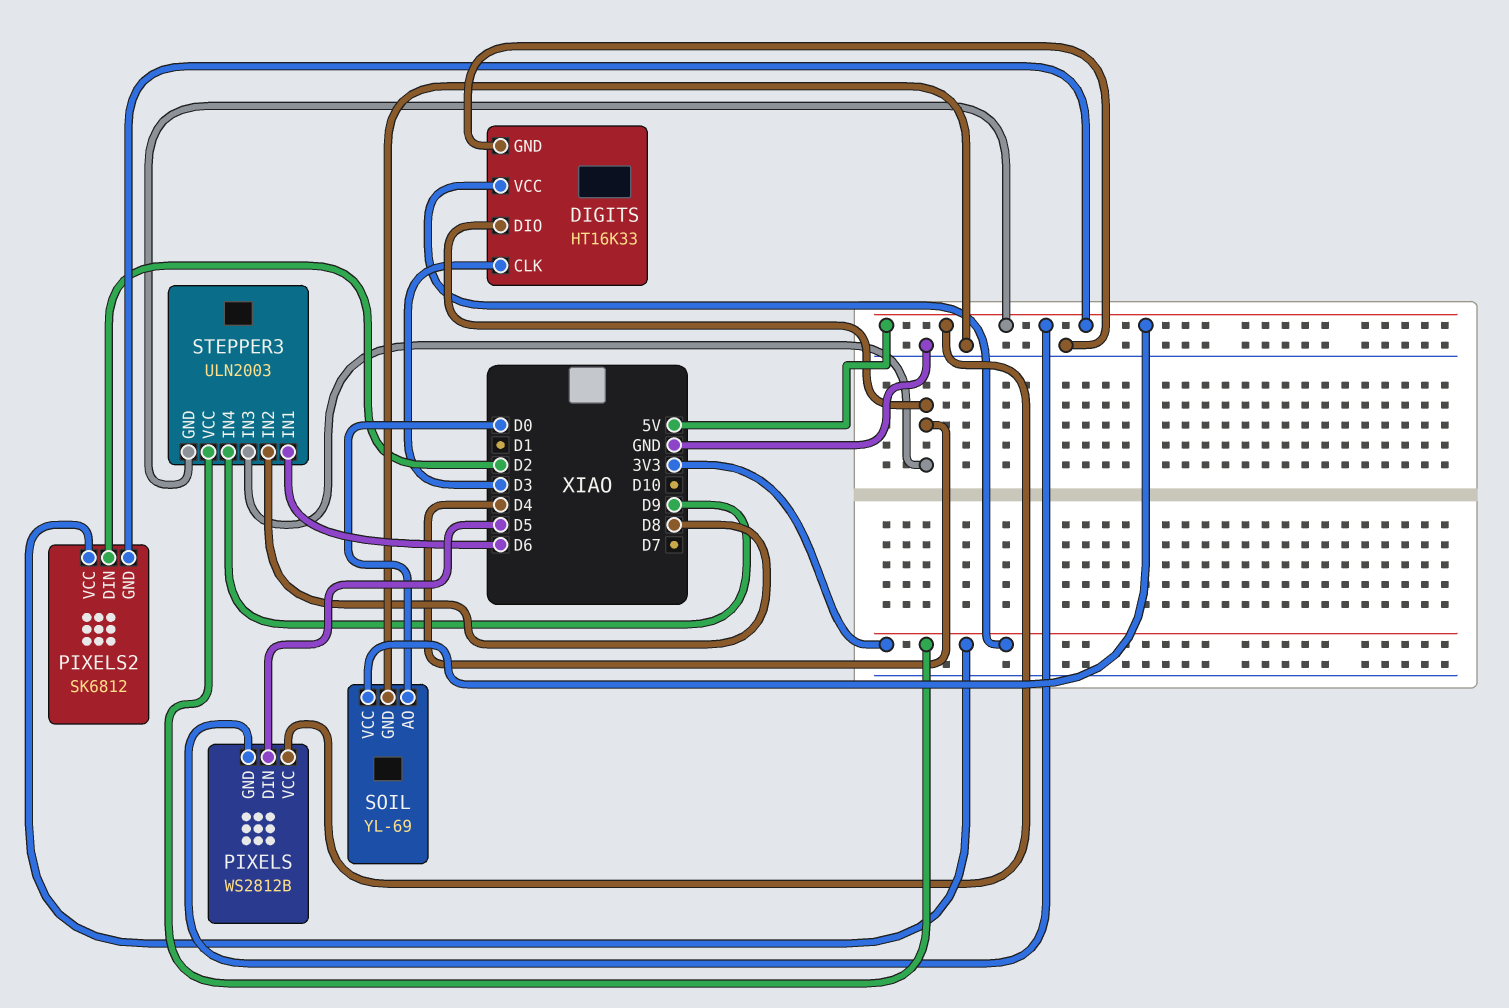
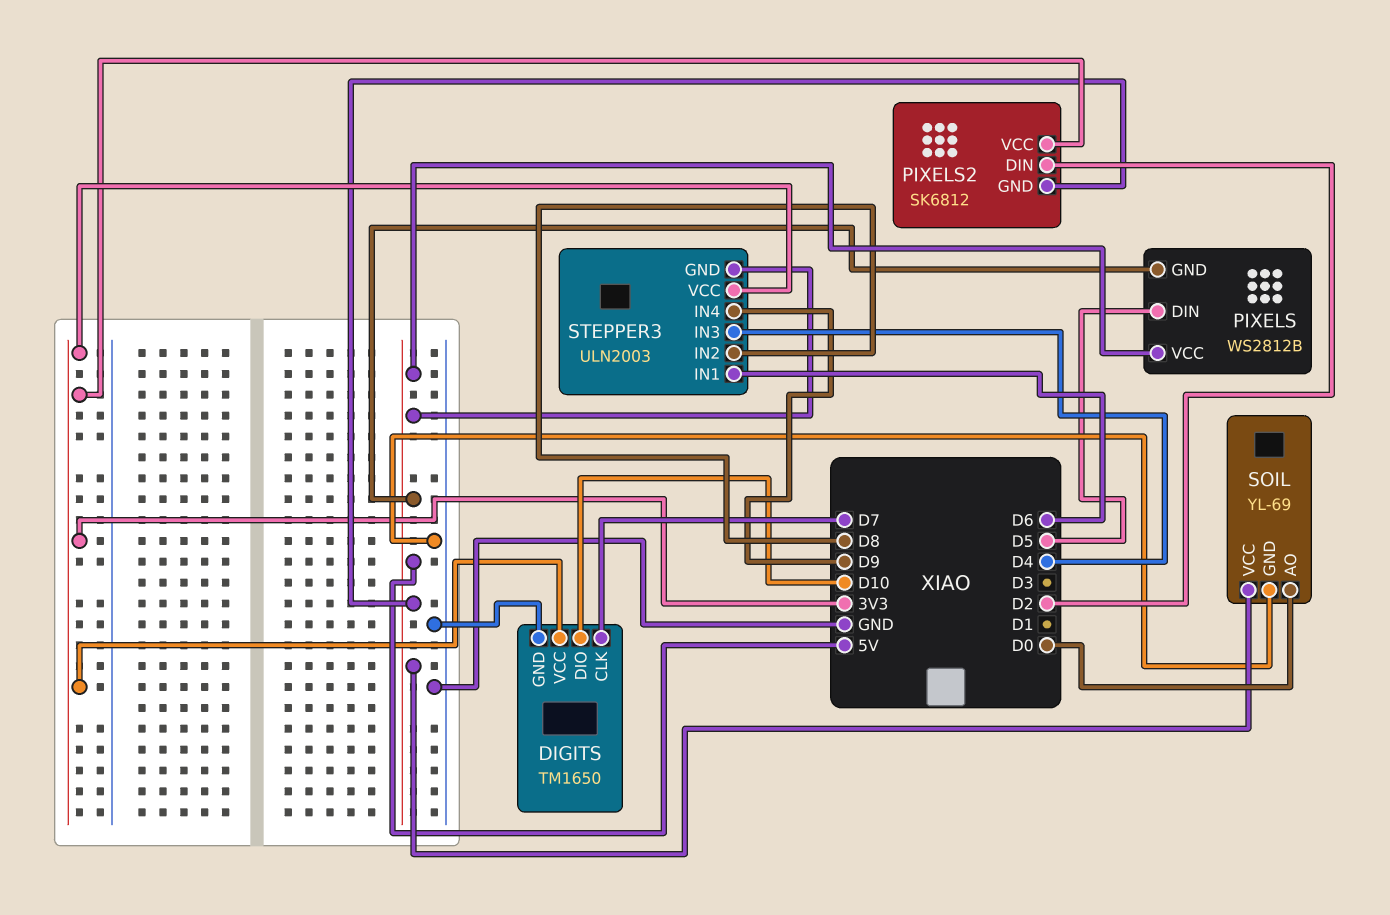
DIGITS: HT16K33 -> TM1650
DIGITS pin CLK: D3 -> D7
DIGITS pin DIO: D4 -> D10

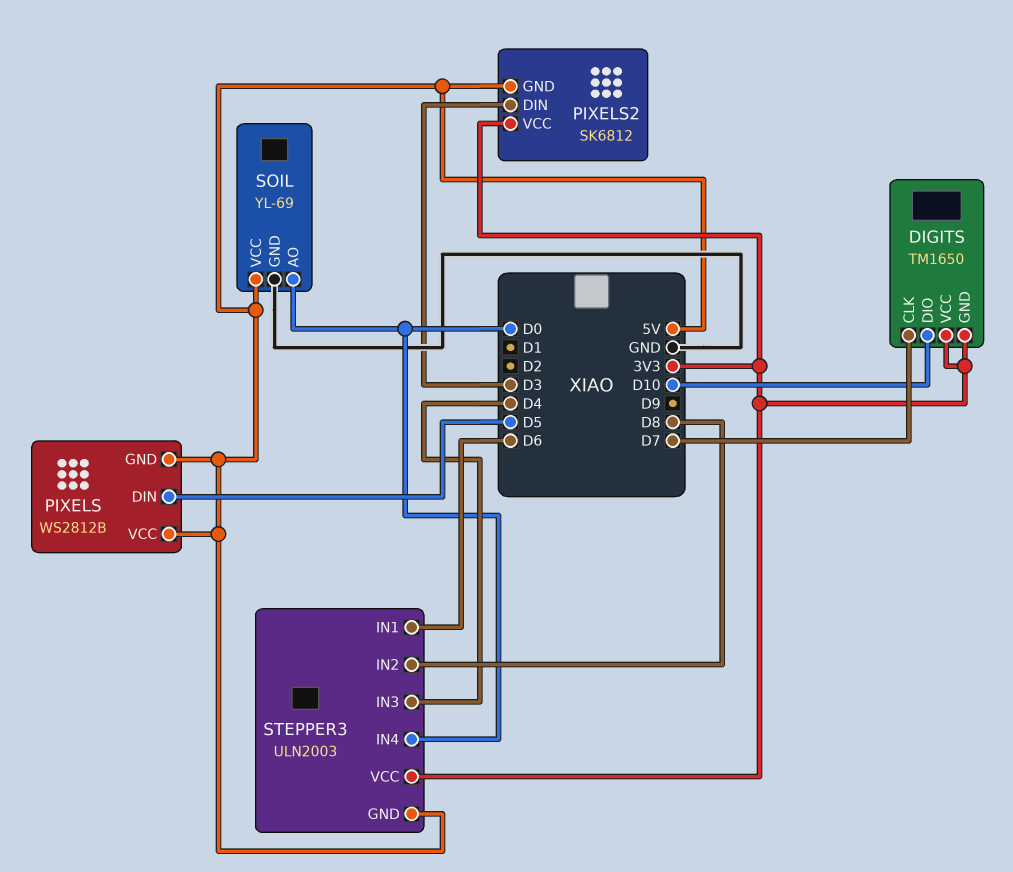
DIGITS pin GND: GND -> 3V3
PIXELS2 pin DIN: D2 -> D3
STEPPER3 pin IN4: D9 -> D0

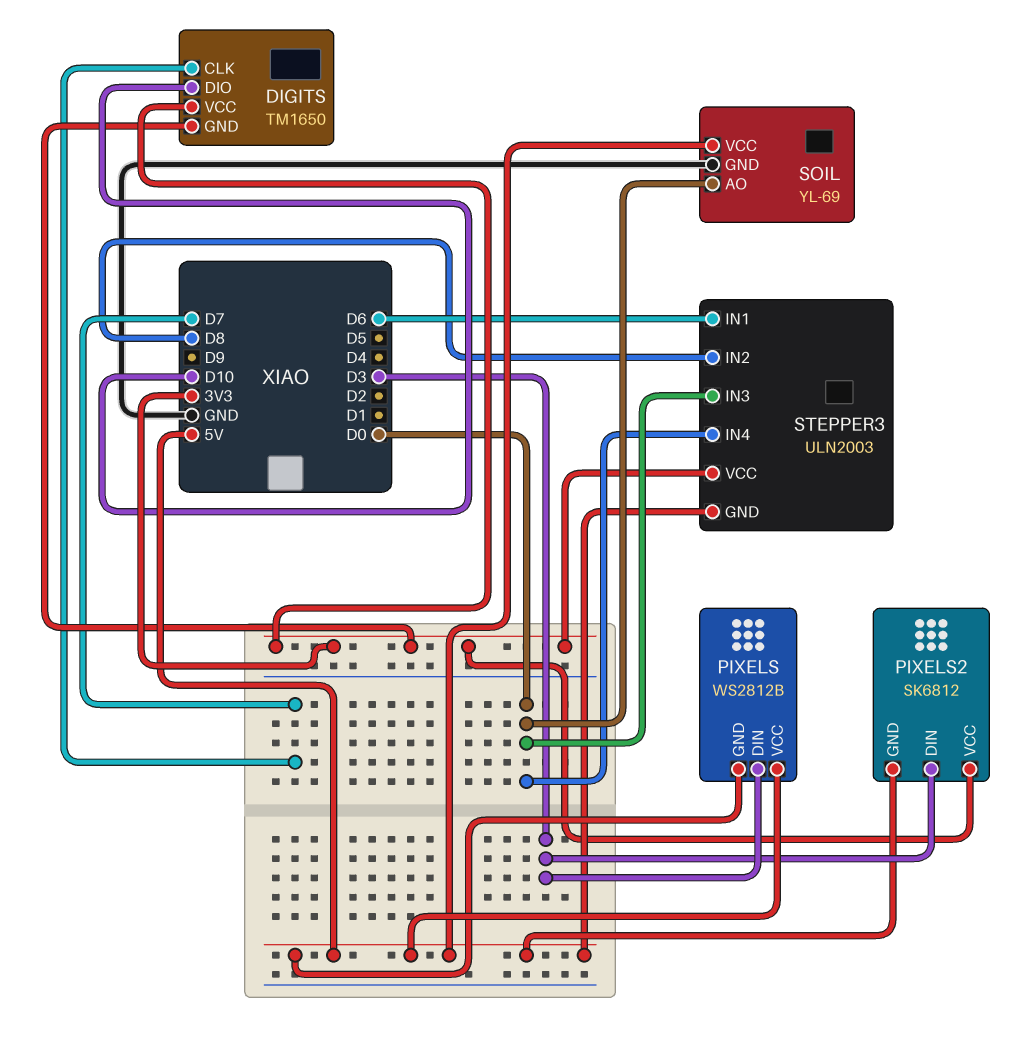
PIXELS pin DIN: D5 -> D3
STEPPER3 pin IN3: D4 -> D0

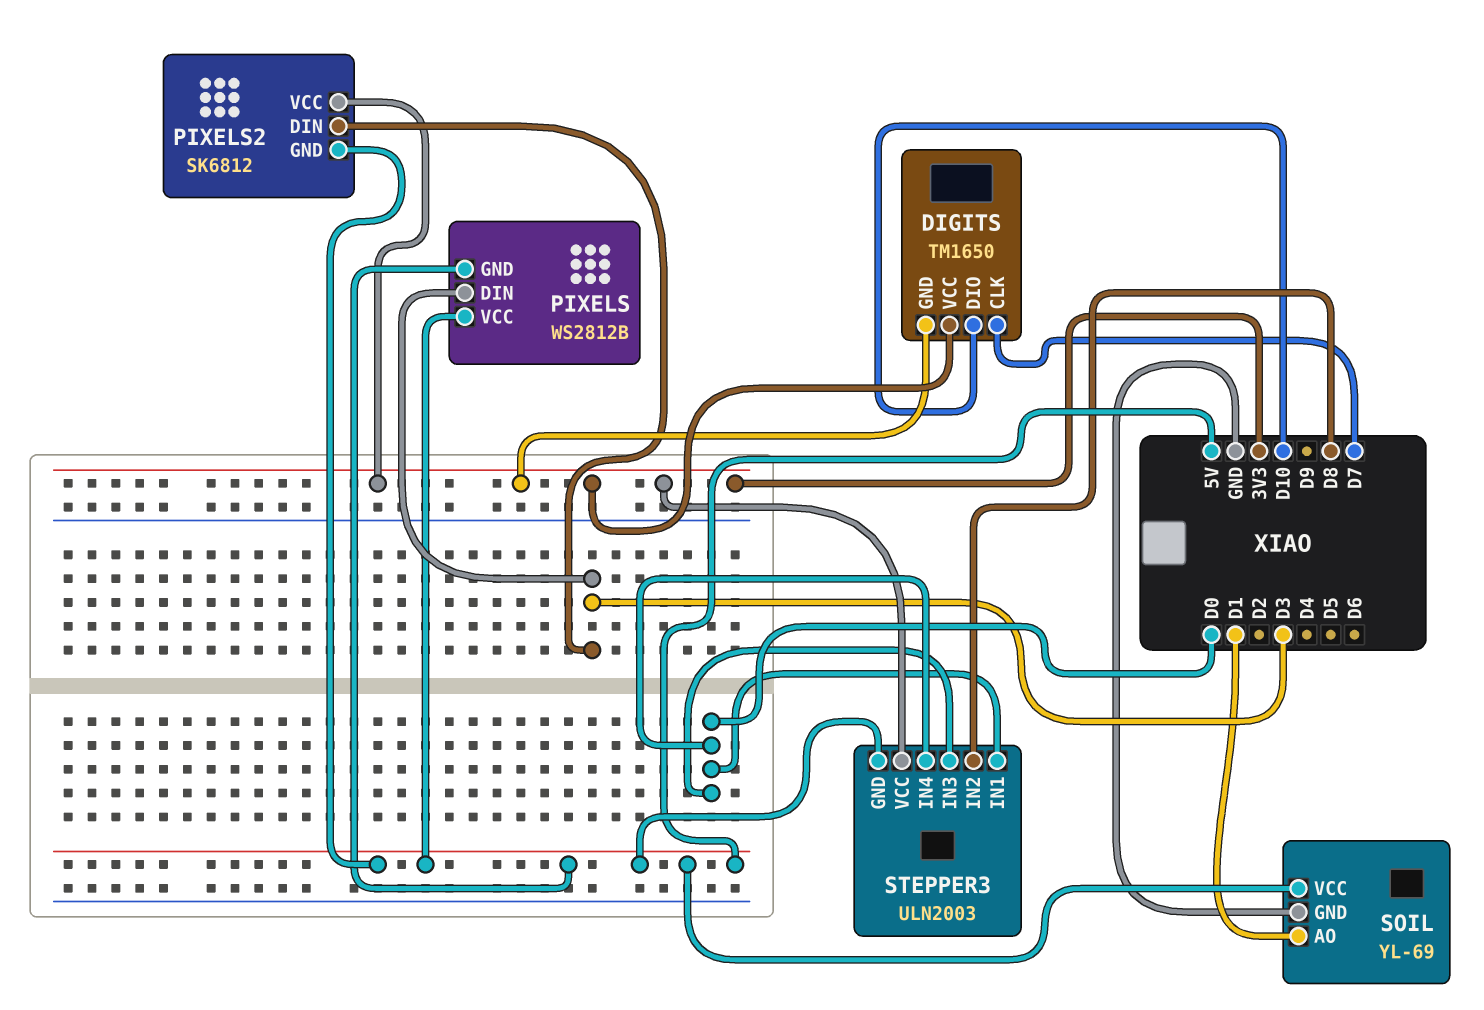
SOIL pin AO: D0 -> D1
STEPPER3 pin IN1: D6 -> D0

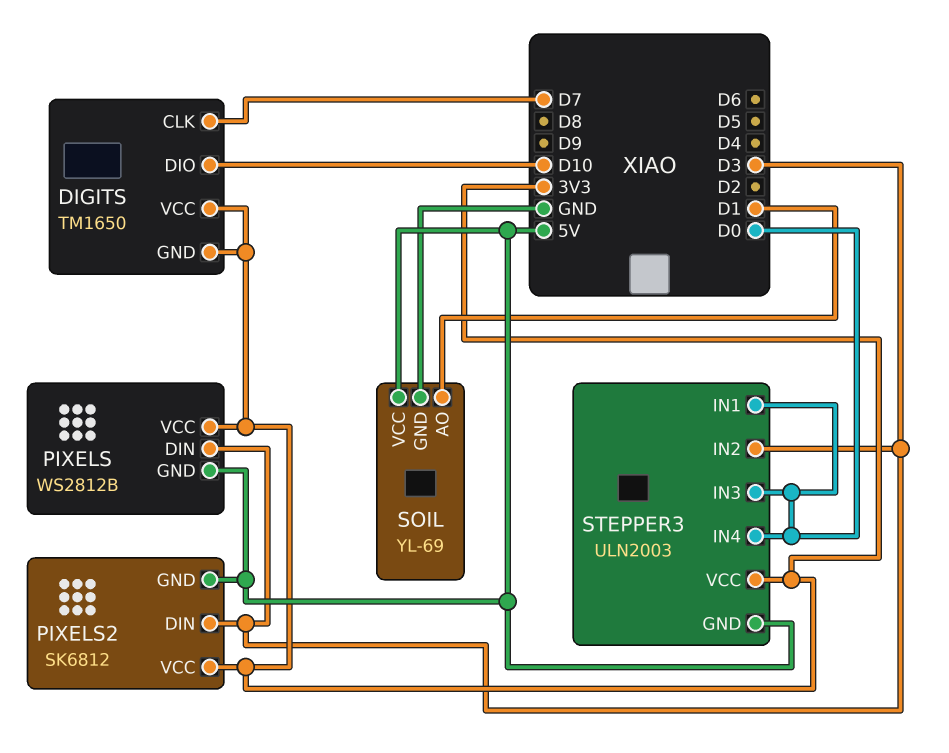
PIXELS pin VCC: 5V -> 3V3
STEPPER3 pin IN2: D8 -> D3

